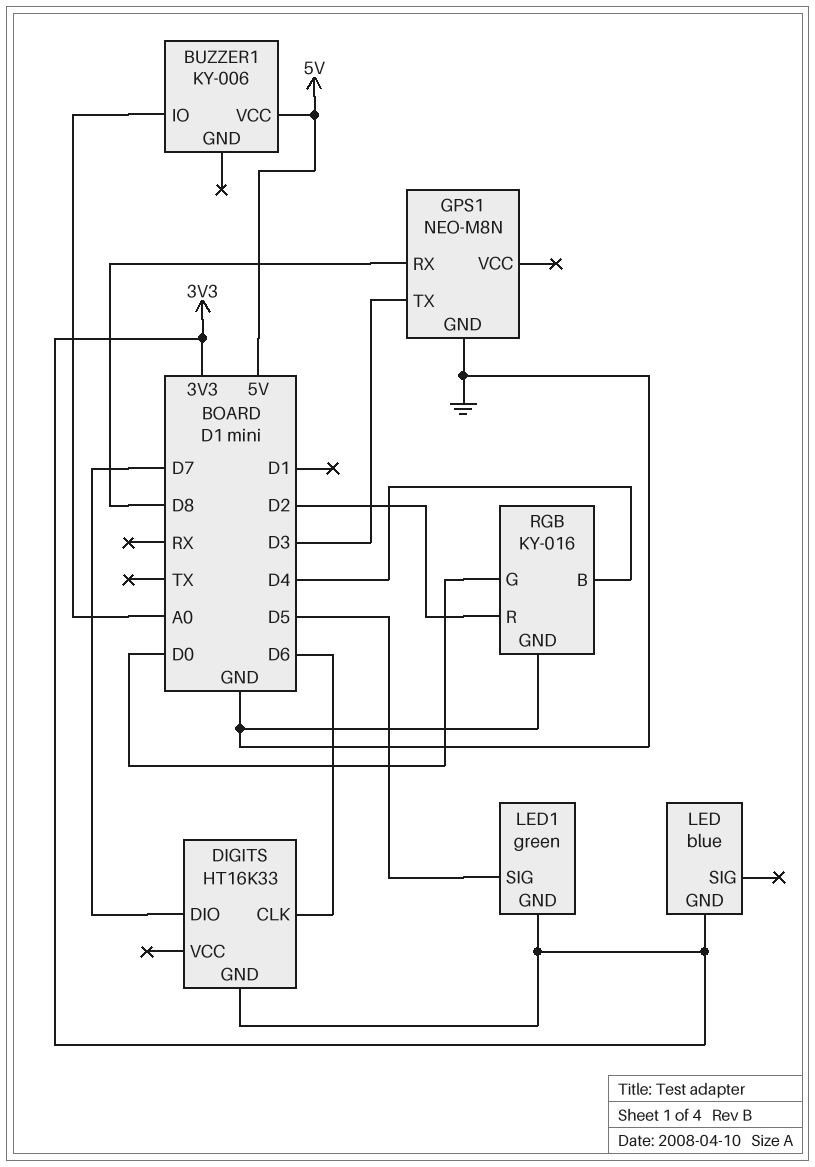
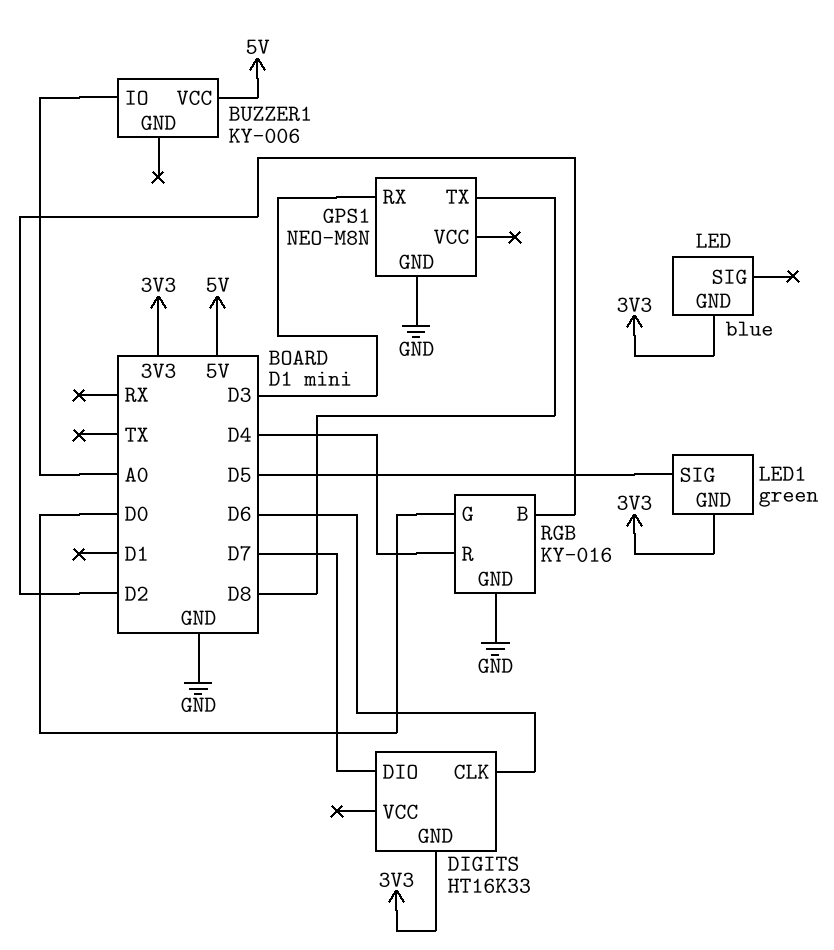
GPS1 pin RX: D8 -> D3
GPS1 pin TX: D3 -> D8
RGB pin B: D4 -> D2
RGB pin R: D2 -> D4

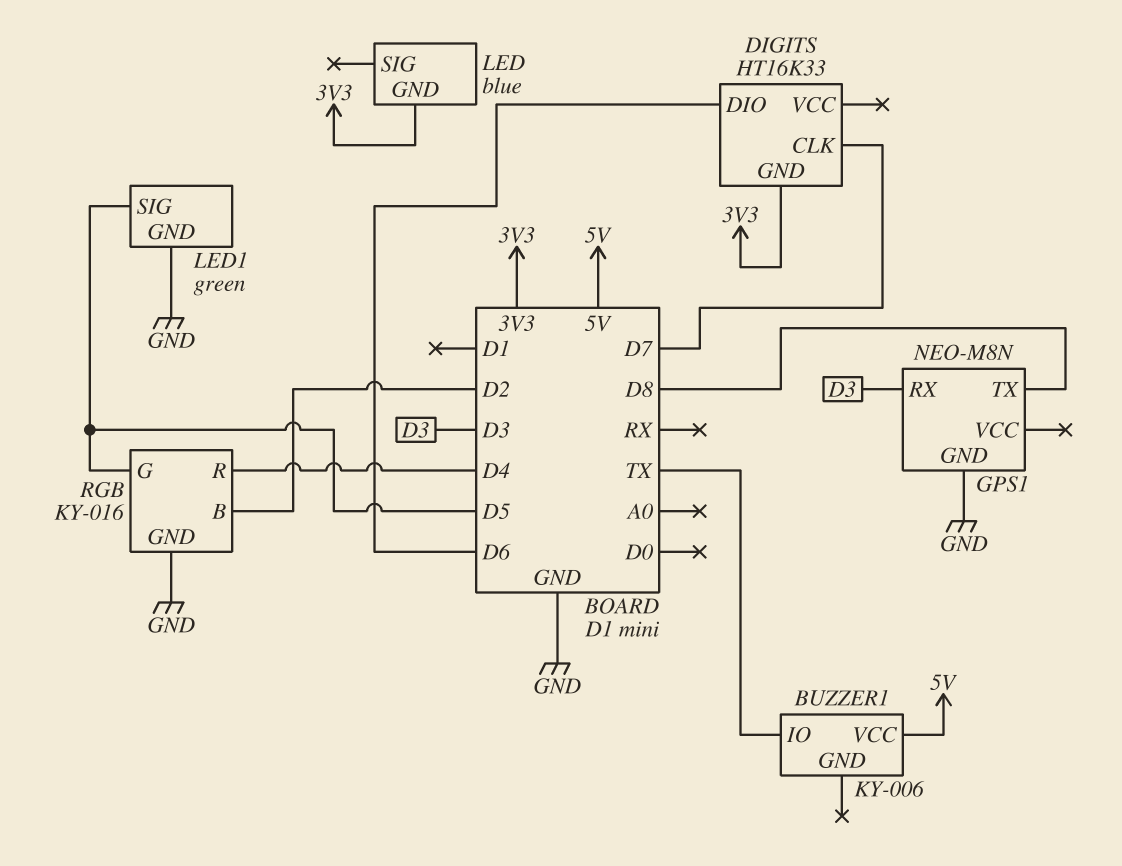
BUZZER1 pin IO: A0 -> TX
DIGITS pin CLK: D6 -> D7
DIGITS pin DIO: D7 -> D6
LED1 pin GND: 3V3 -> GND
RGB pin G: D0 -> D5

